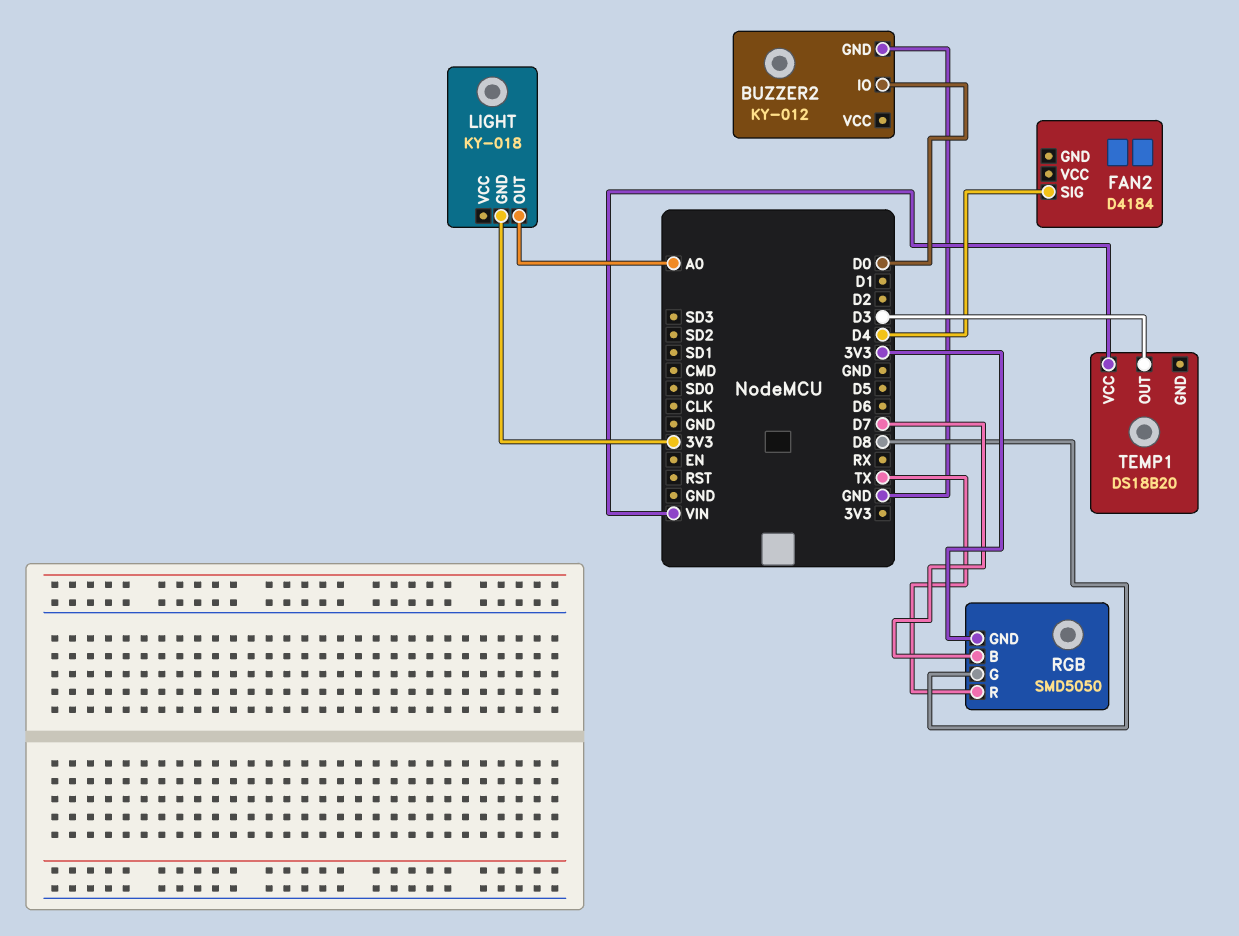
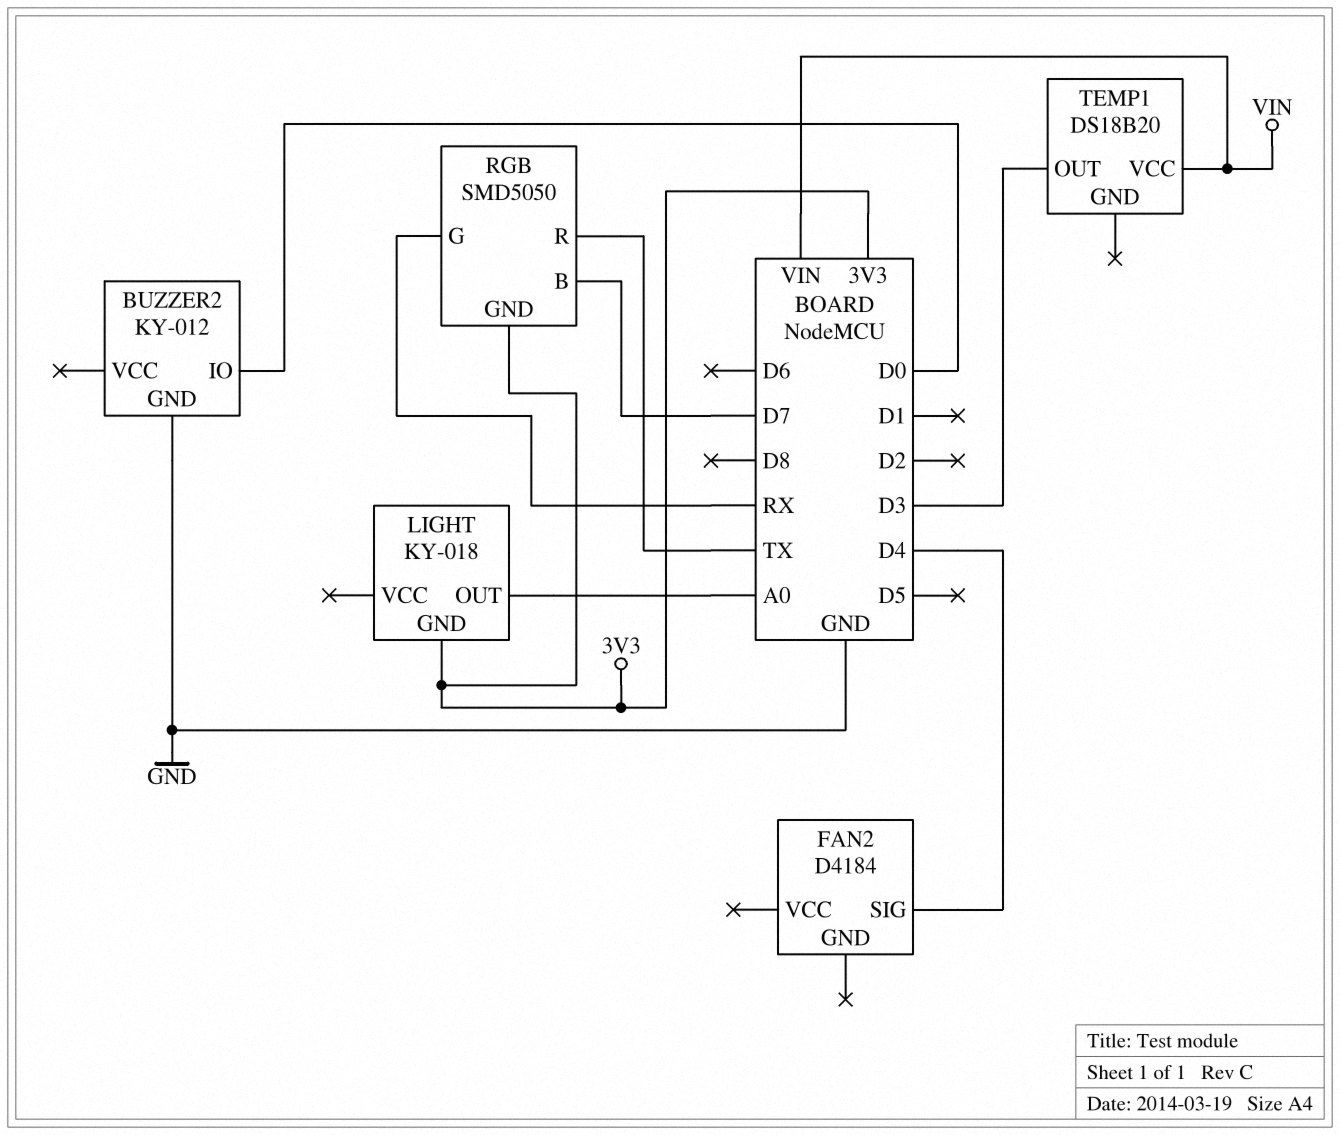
RGB pin G: D8 -> RX

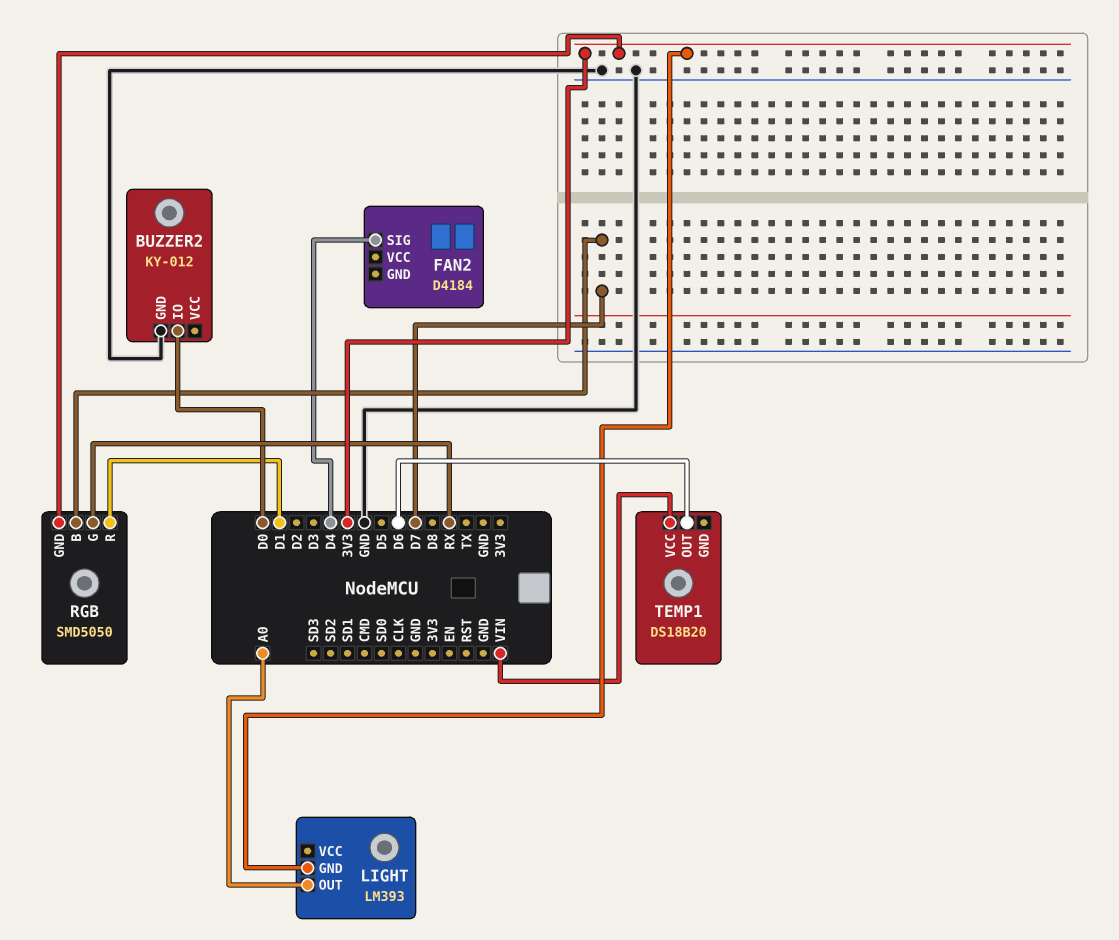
LIGHT: KY-018 -> LM393
RGB pin R: TX -> D1
TEMP1 pin OUT: D3 -> D6

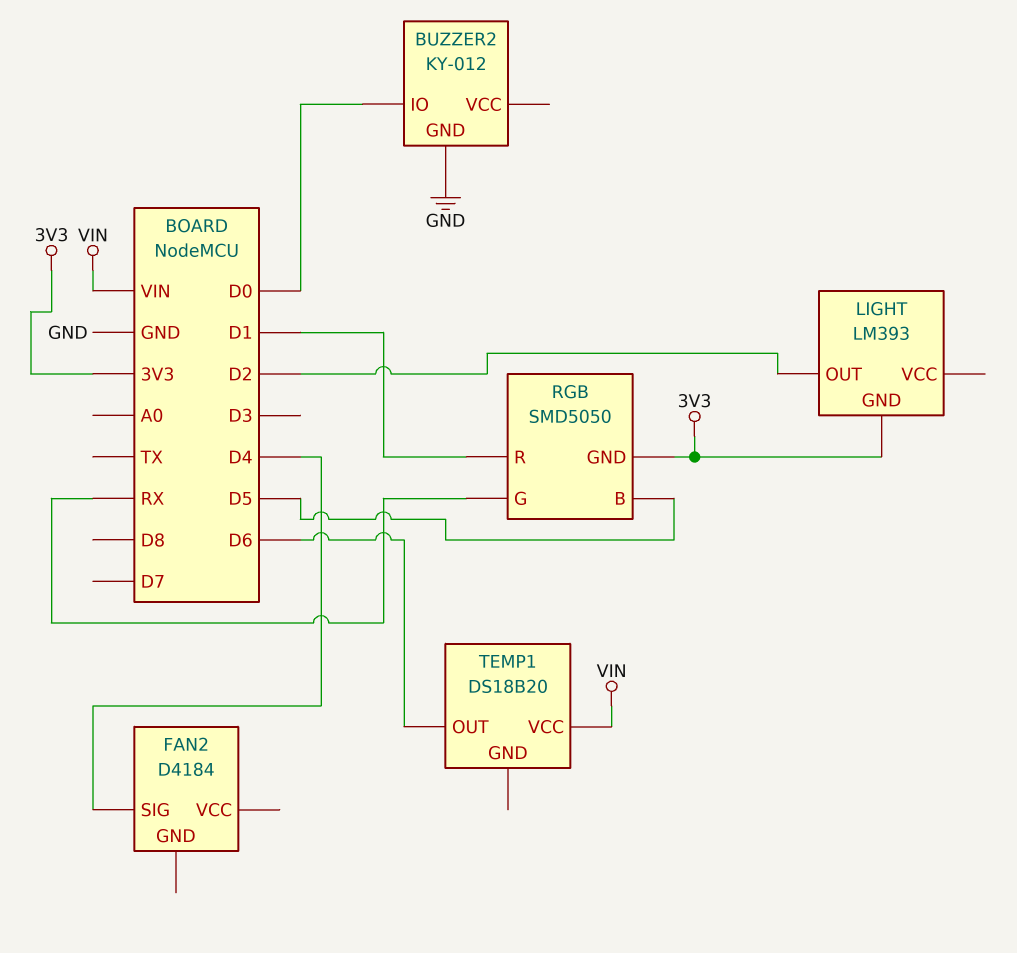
LIGHT pin OUT: A0 -> D2
RGB pin B: D7 -> D5

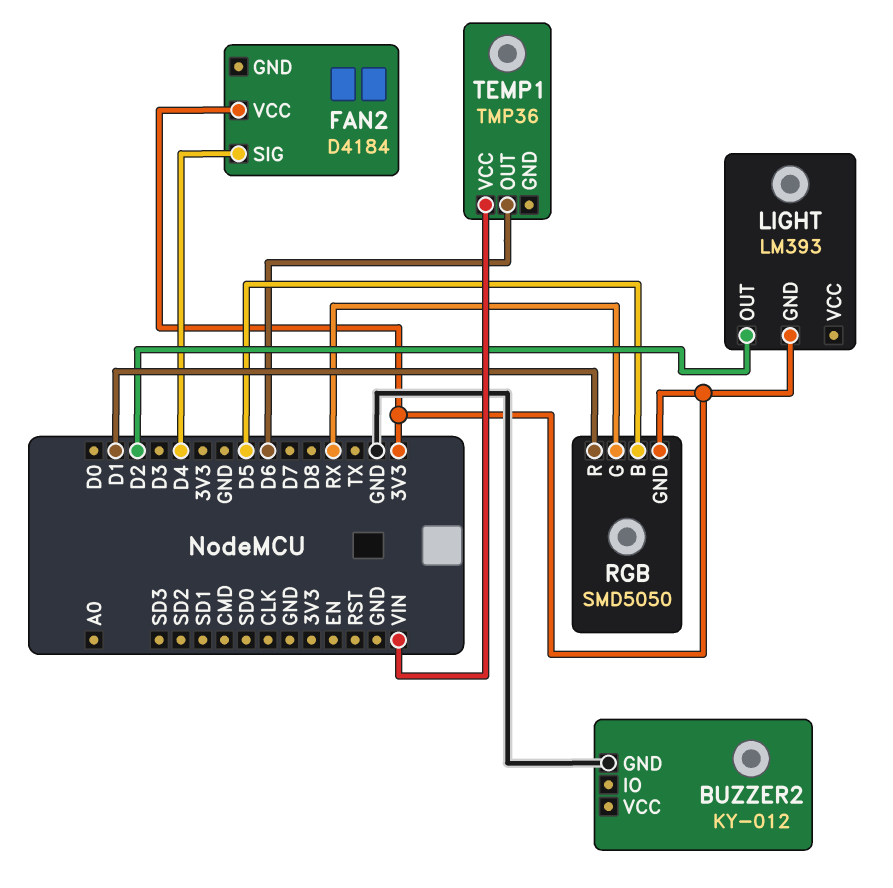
BUZZER2 pin IO: D0 -> none
FAN2 pin VCC: none -> 3V3
TEMP1: DS18B20 -> TMP36

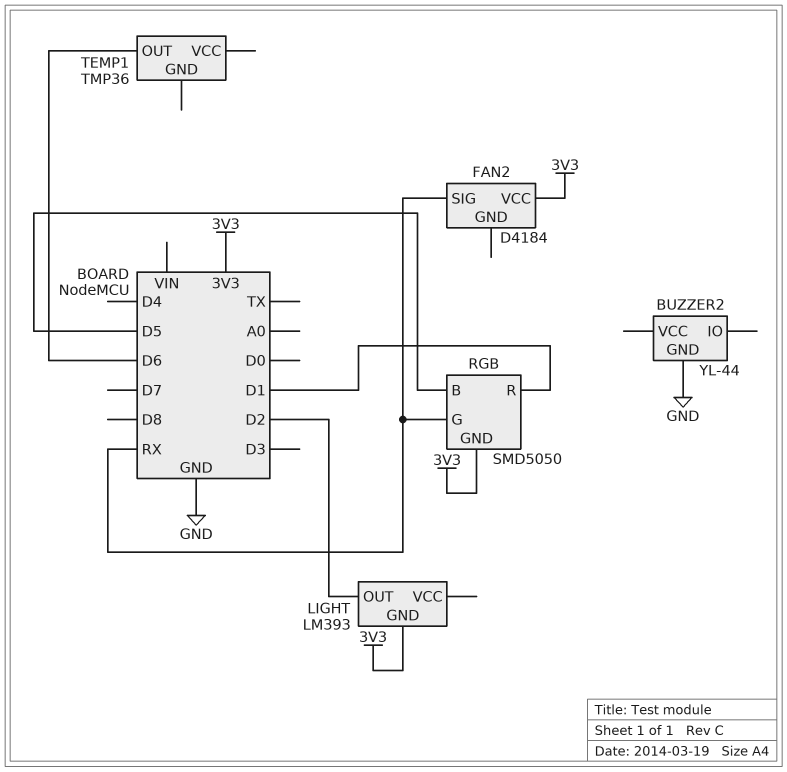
BUZZER2: KY-012 -> YL-44
FAN2 pin SIG: D4 -> RX
TEMP1 pin VCC: VIN -> none

